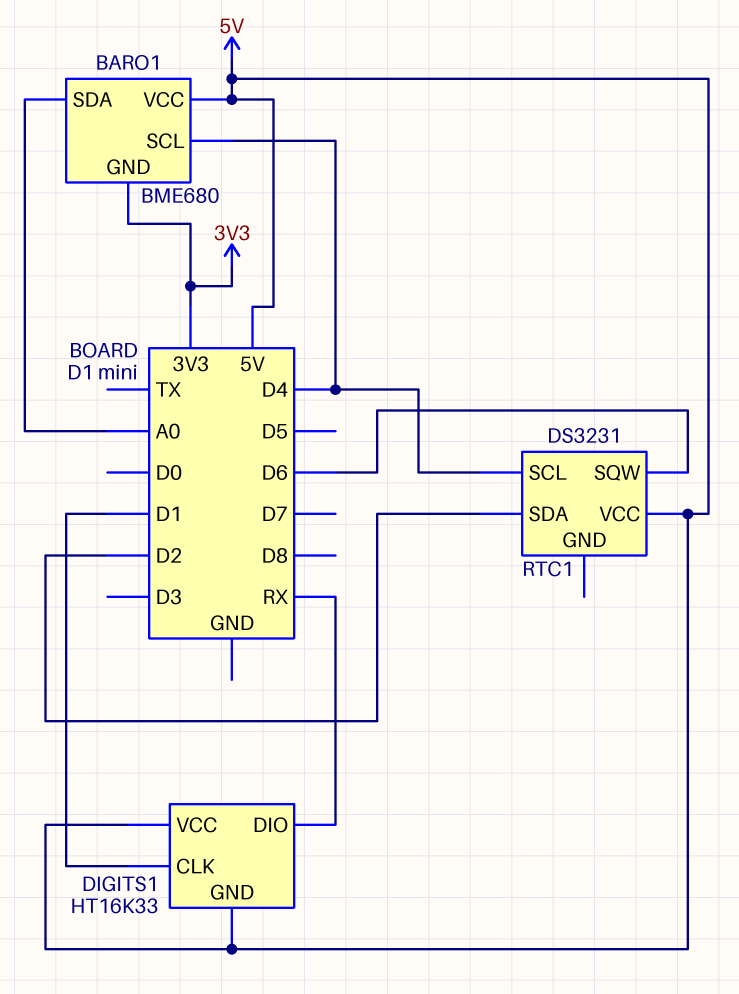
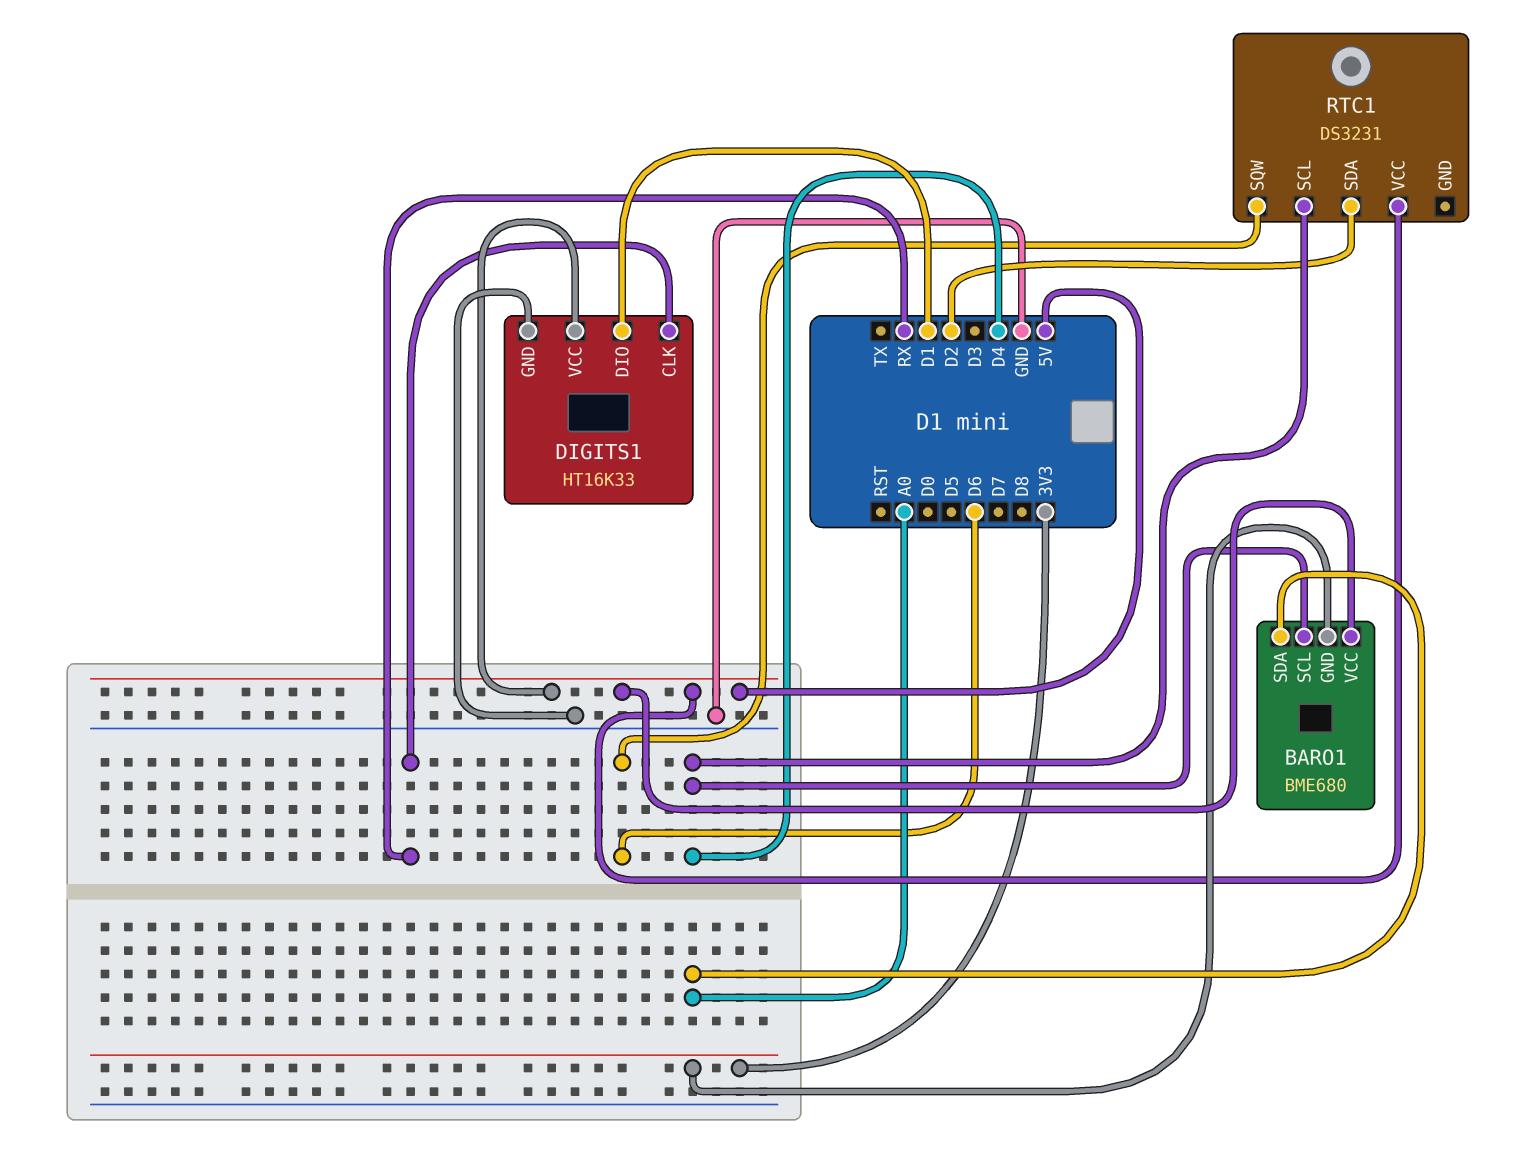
DIGITS1 pin CLK: D1 -> RX
DIGITS1 pin DIO: RX -> D1
DIGITS1 pin GND: 5V -> GND

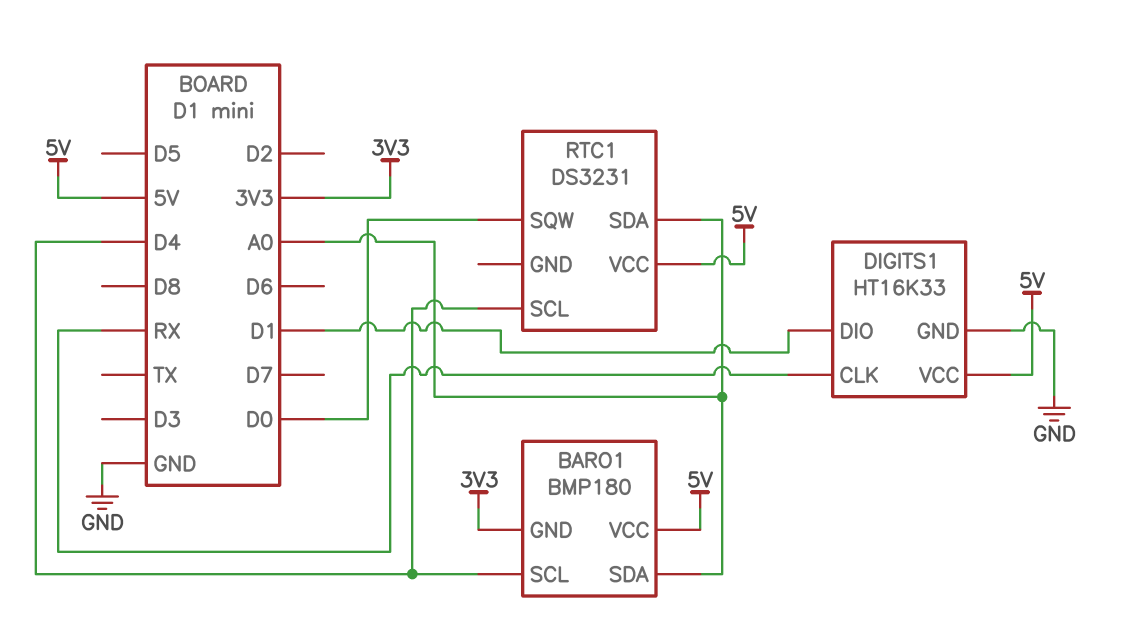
BARO1: BME680 -> BMP180
RTC1 pin SDA: D2 -> A0
RTC1 pin SQW: D6 -> D0

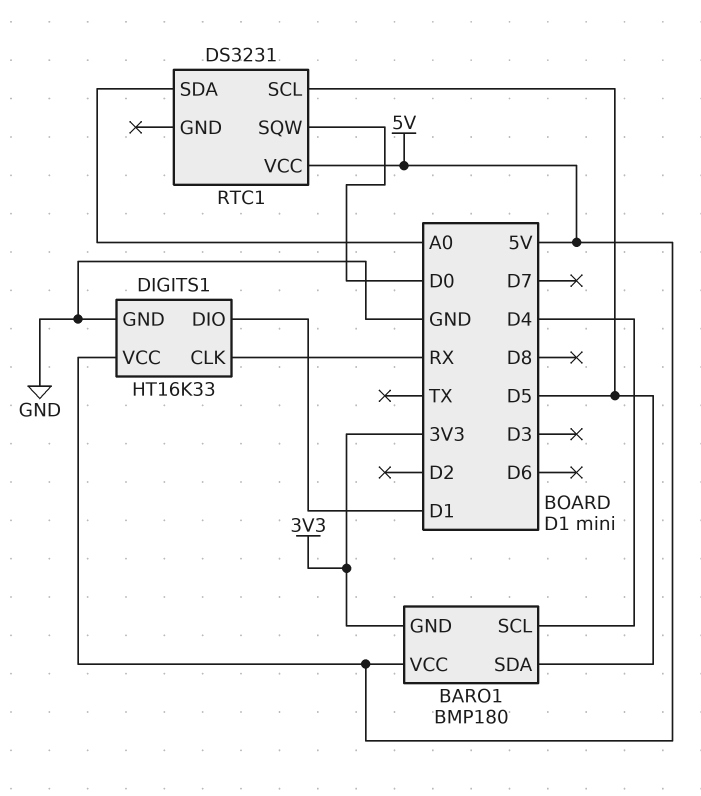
BARO1 pin SDA: A0 -> D5
RTC1 pin SCL: D4 -> D5

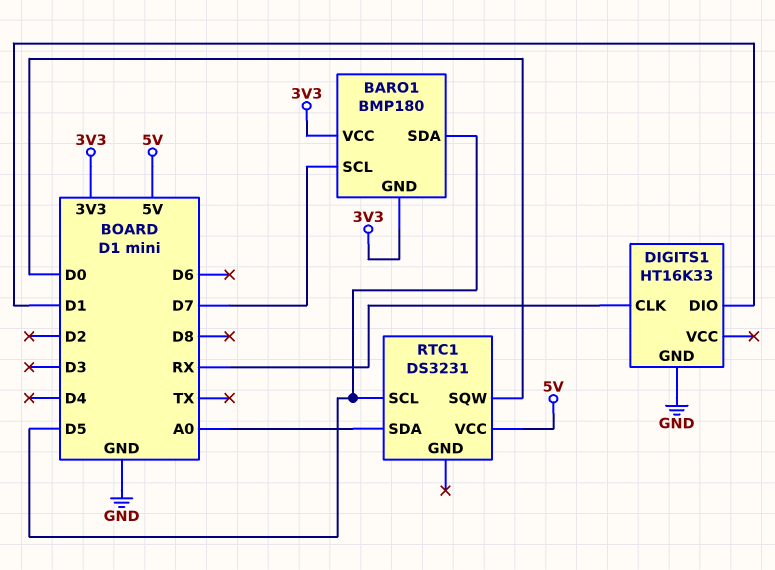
BARO1 pin SCL: D4 -> D7
BARO1 pin VCC: 5V -> 3V3
DIGITS1 pin VCC: 5V -> none

